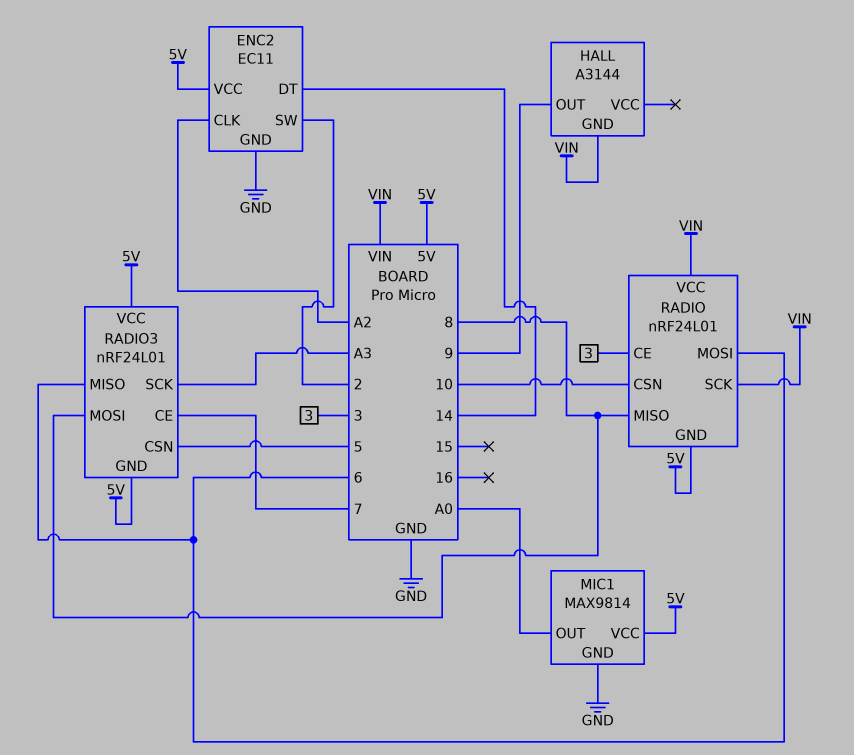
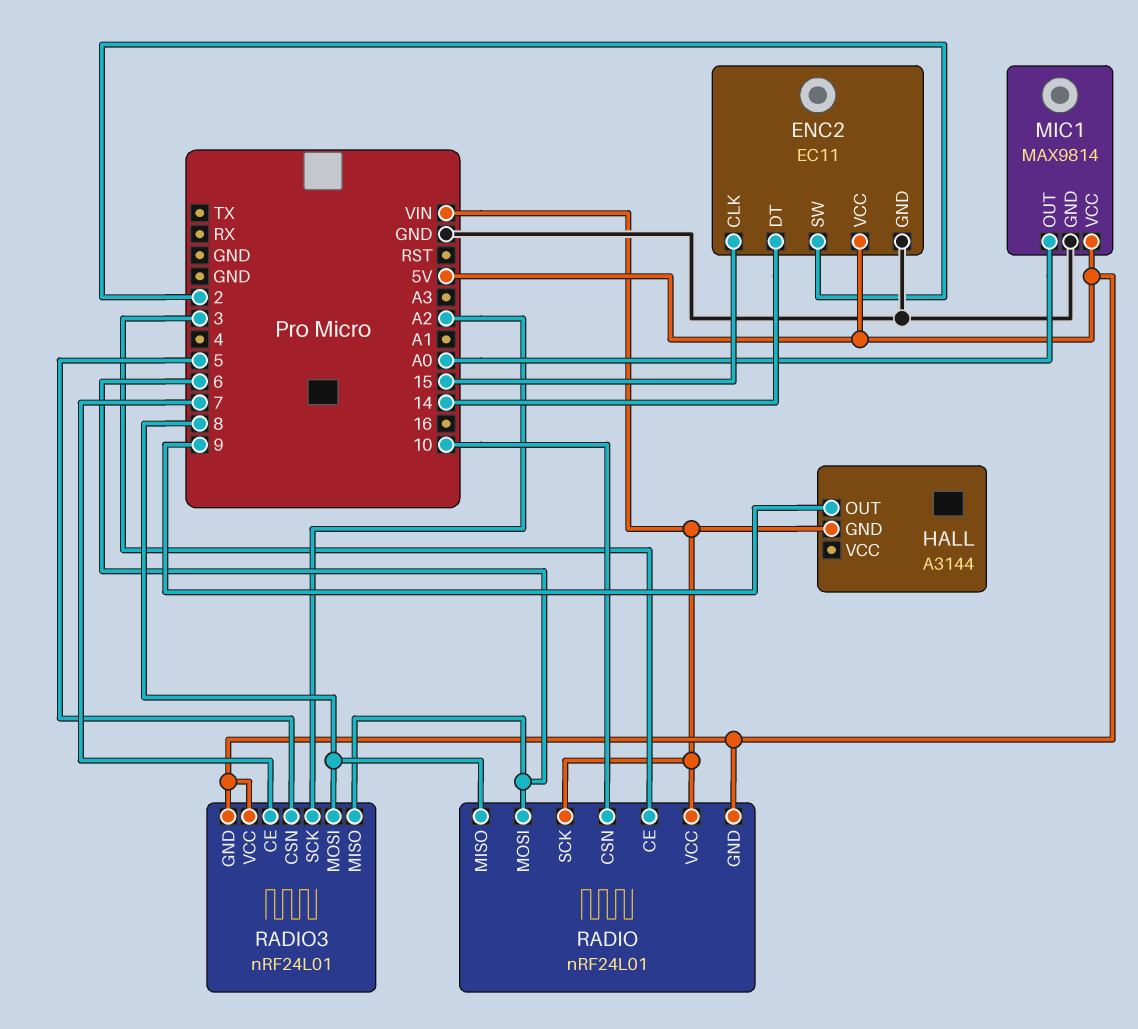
ENC2 pin CLK: A2 -> 15
RADIO3 pin SCK: A3 -> A2

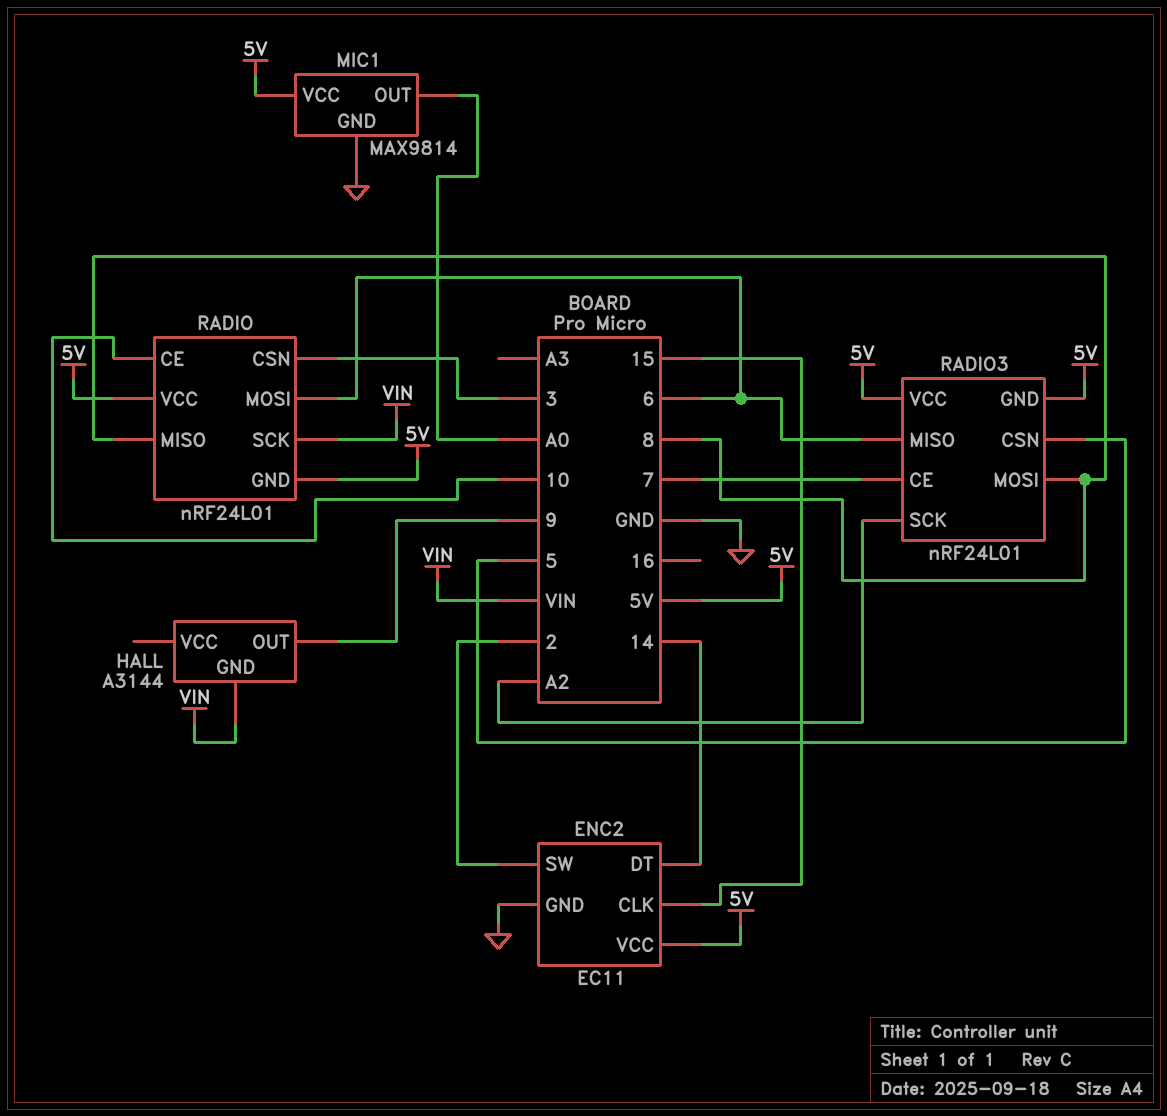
RADIO pin CE: 3 -> 10
RADIO pin CSN: 10 -> 3
RADIO pin VCC: VIN -> 5V

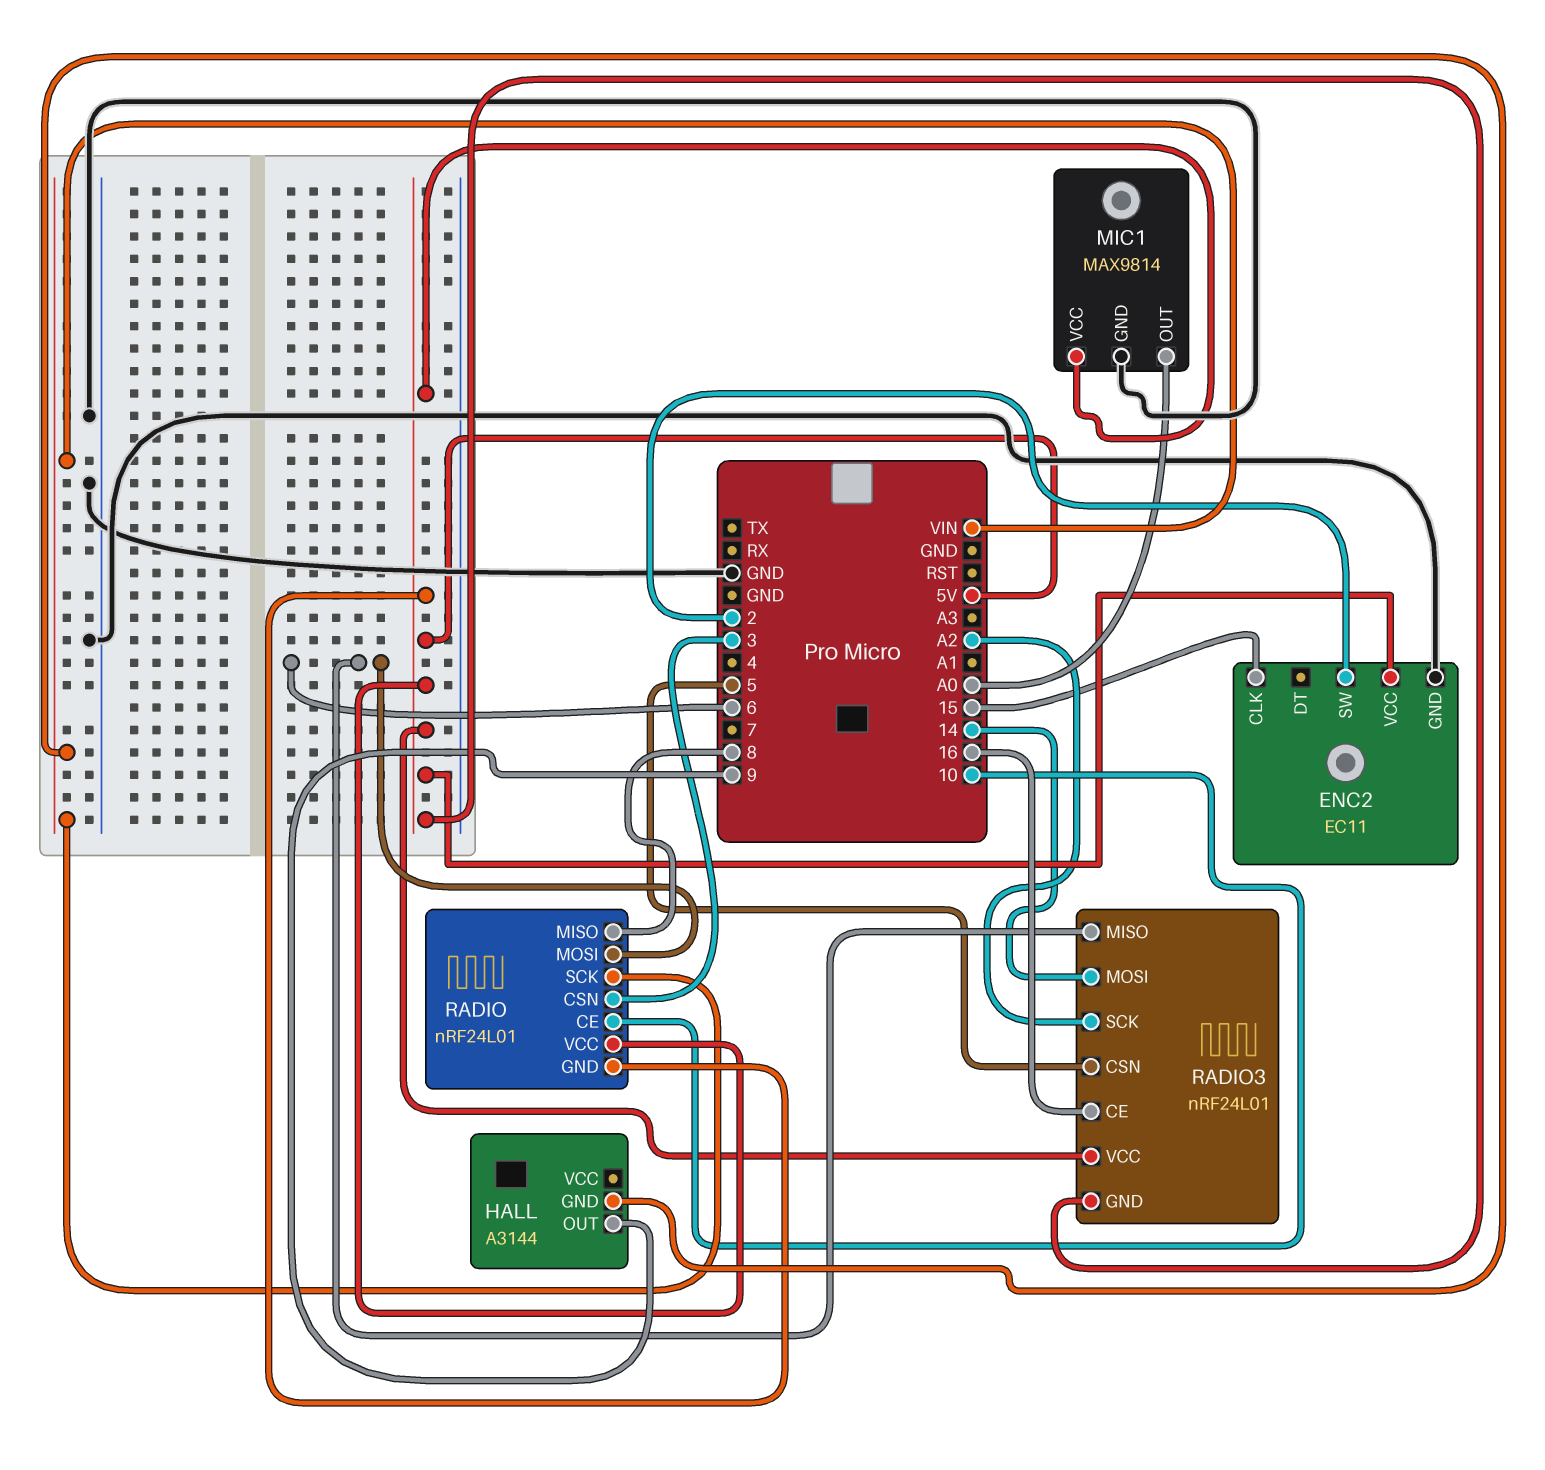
ENC2 pin DT: 14 -> none
RADIO3 pin CE: 7 -> 16
RADIO3 pin MOSI: 8 -> 14

